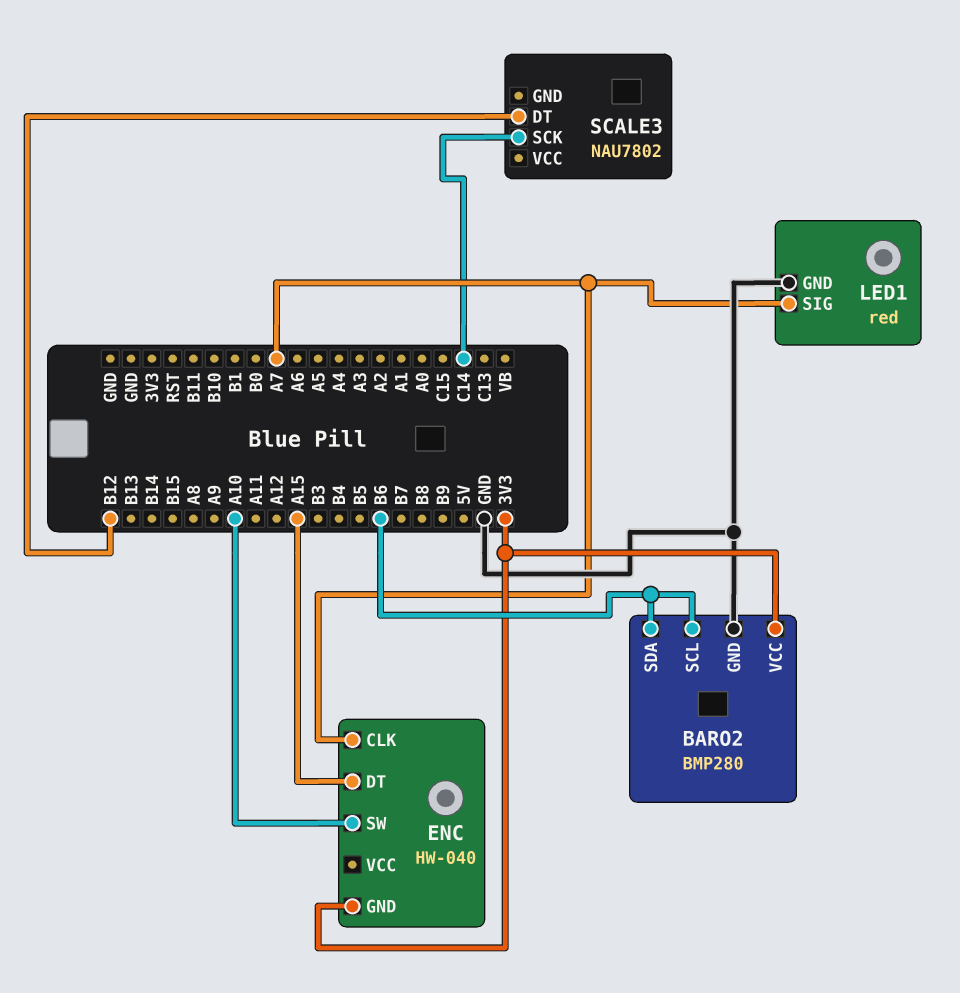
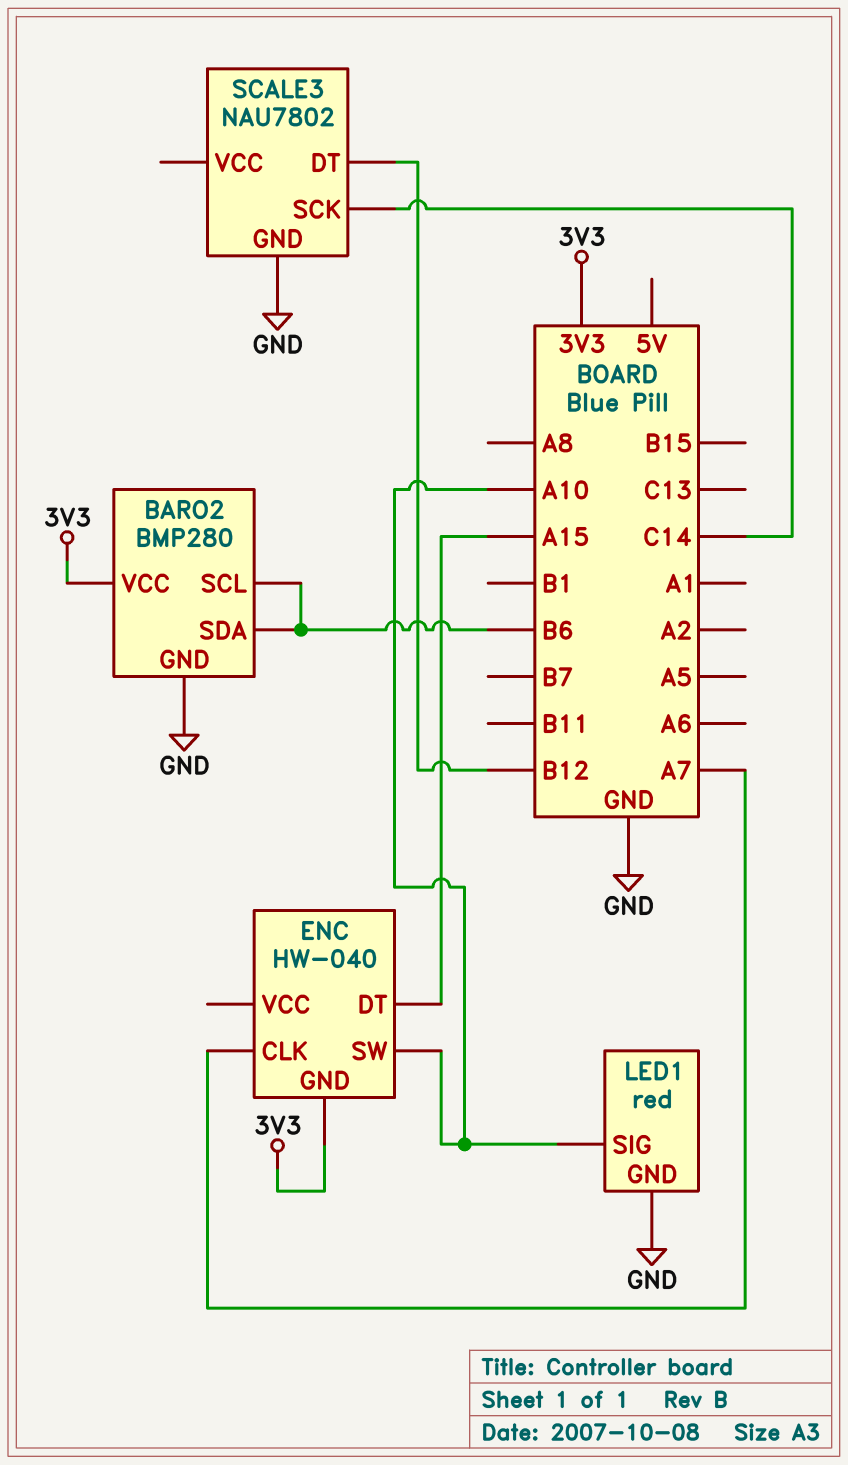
LED1 pin SIG: A7 -> A10
SCALE3 pin GND: none -> GND

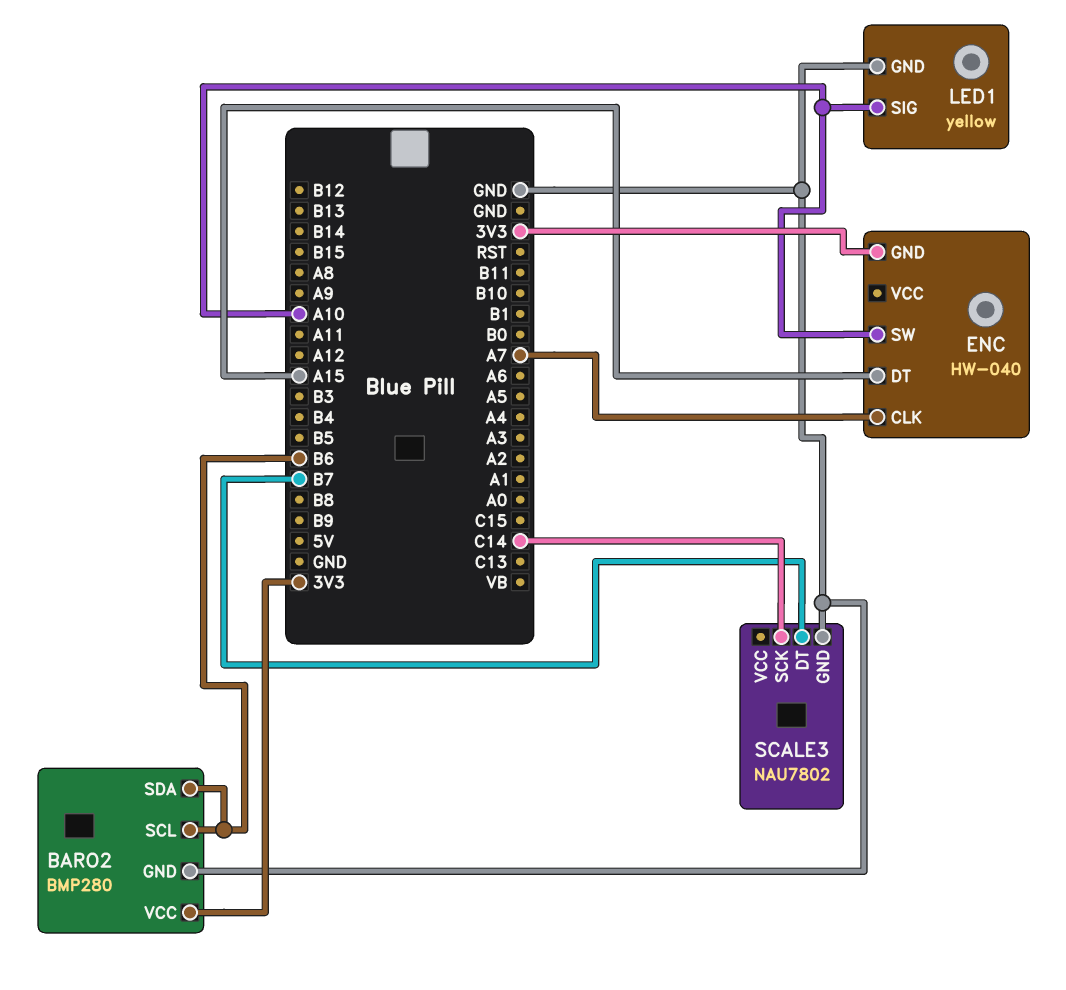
LED1: red -> yellow
SCALE3 pin DT: B12 -> B7

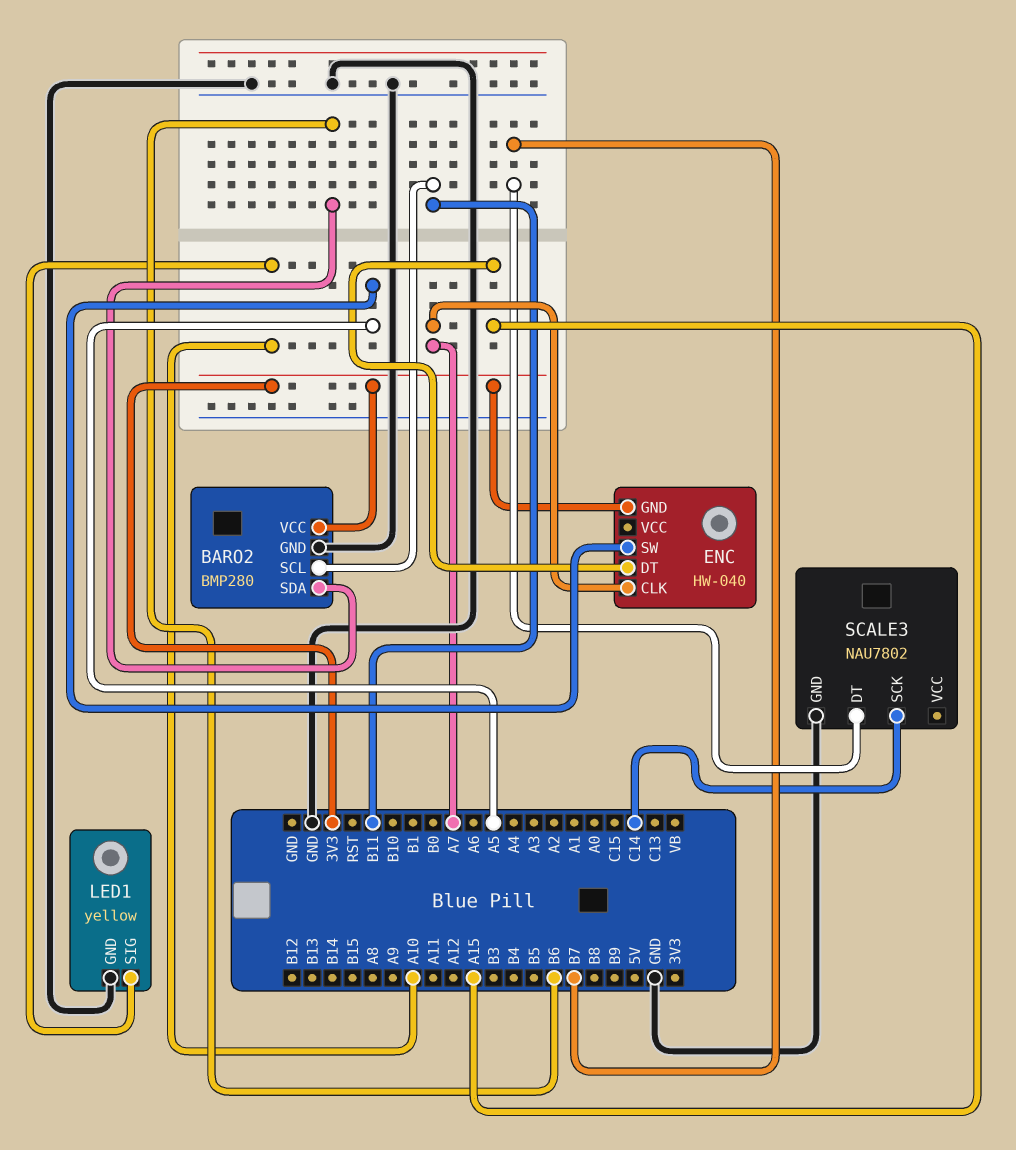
BARO2 pin SCL: B6 -> B11
ENC pin SW: A10 -> A5

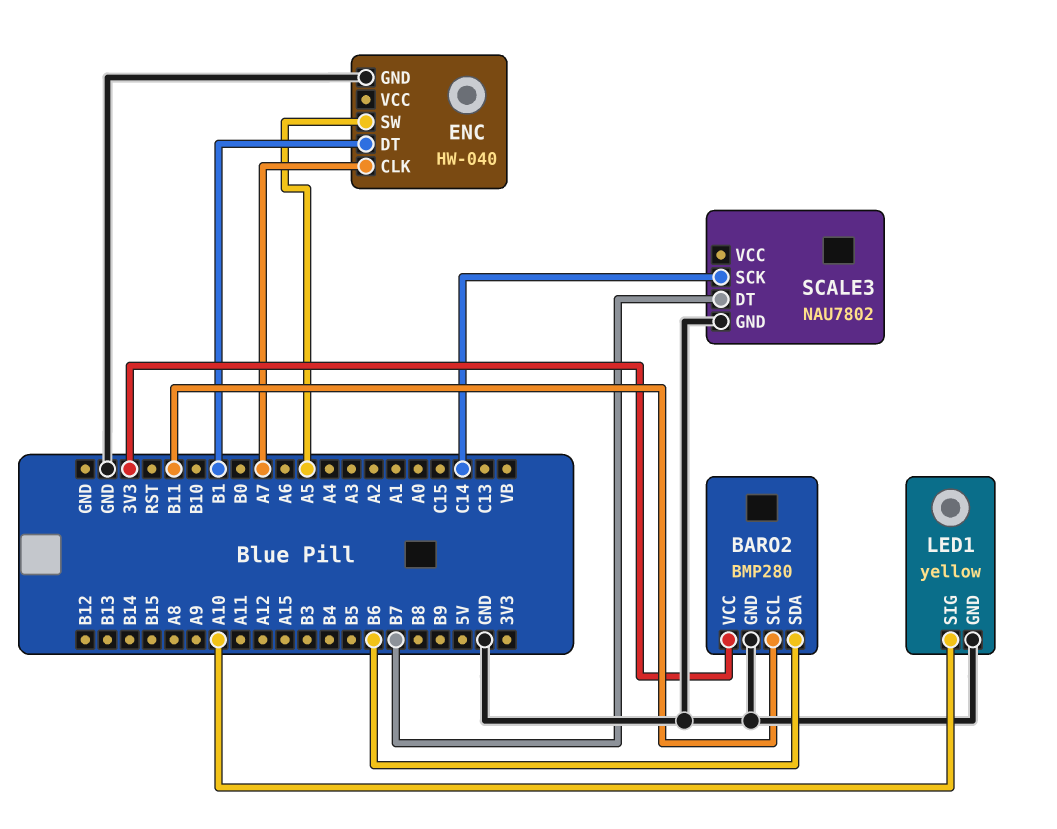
ENC pin DT: A15 -> B1
ENC pin GND: 3V3 -> GND

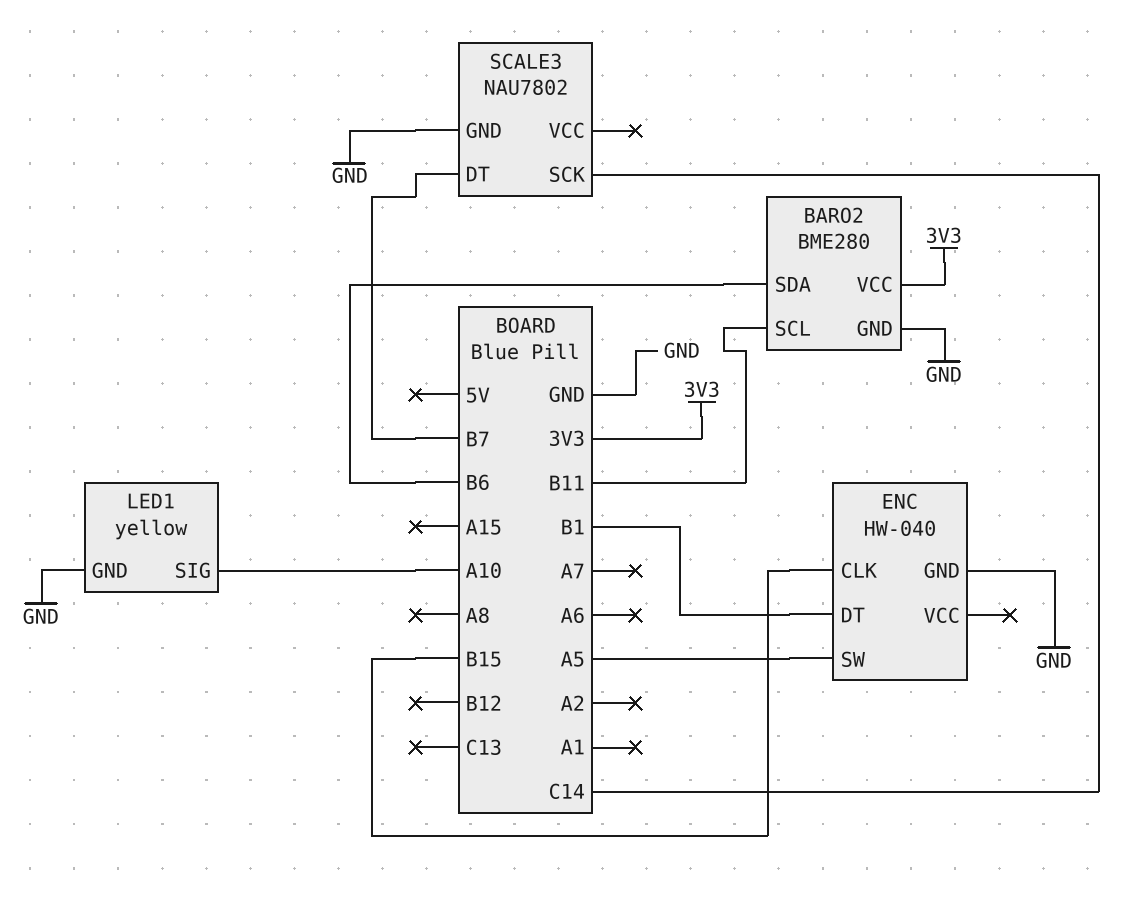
BARO2: BMP280 -> BME280
ENC pin CLK: A7 -> B15

